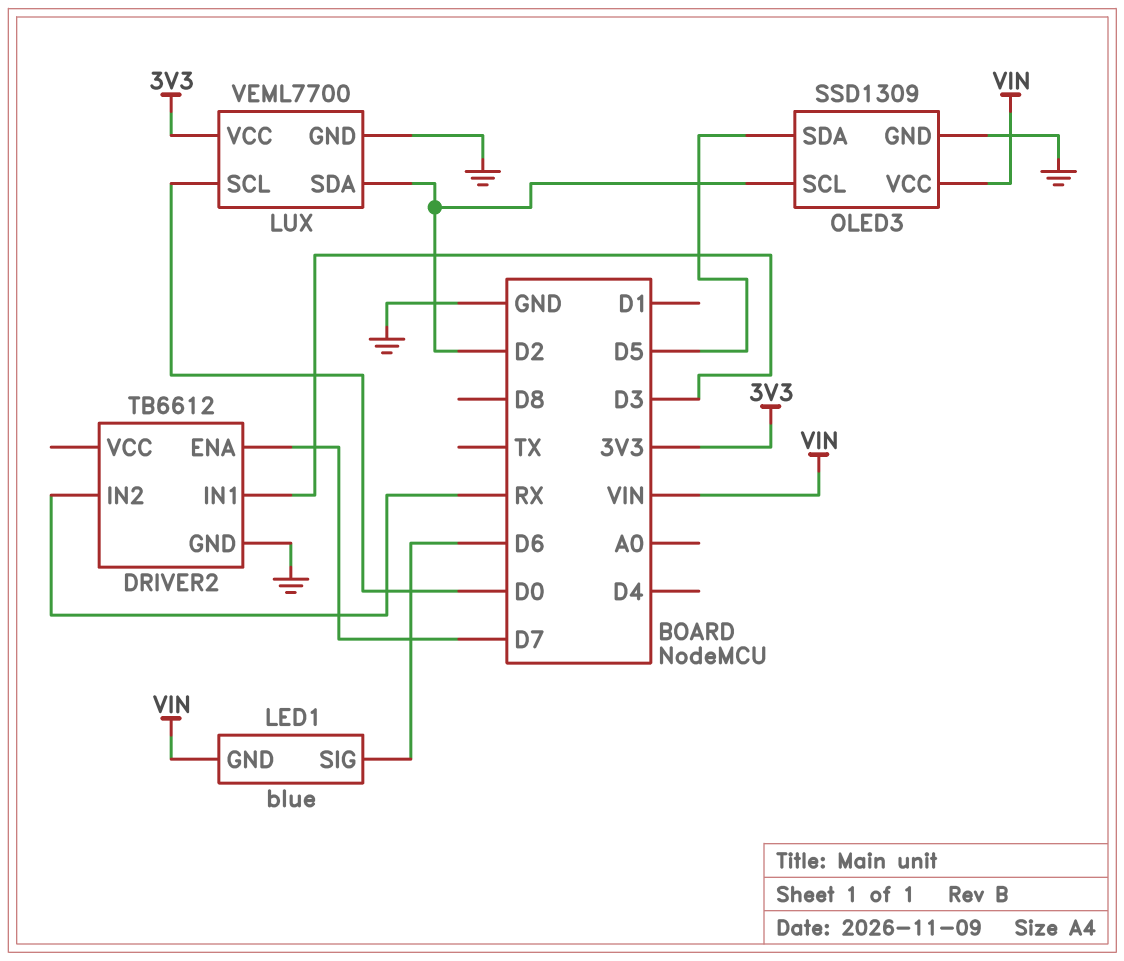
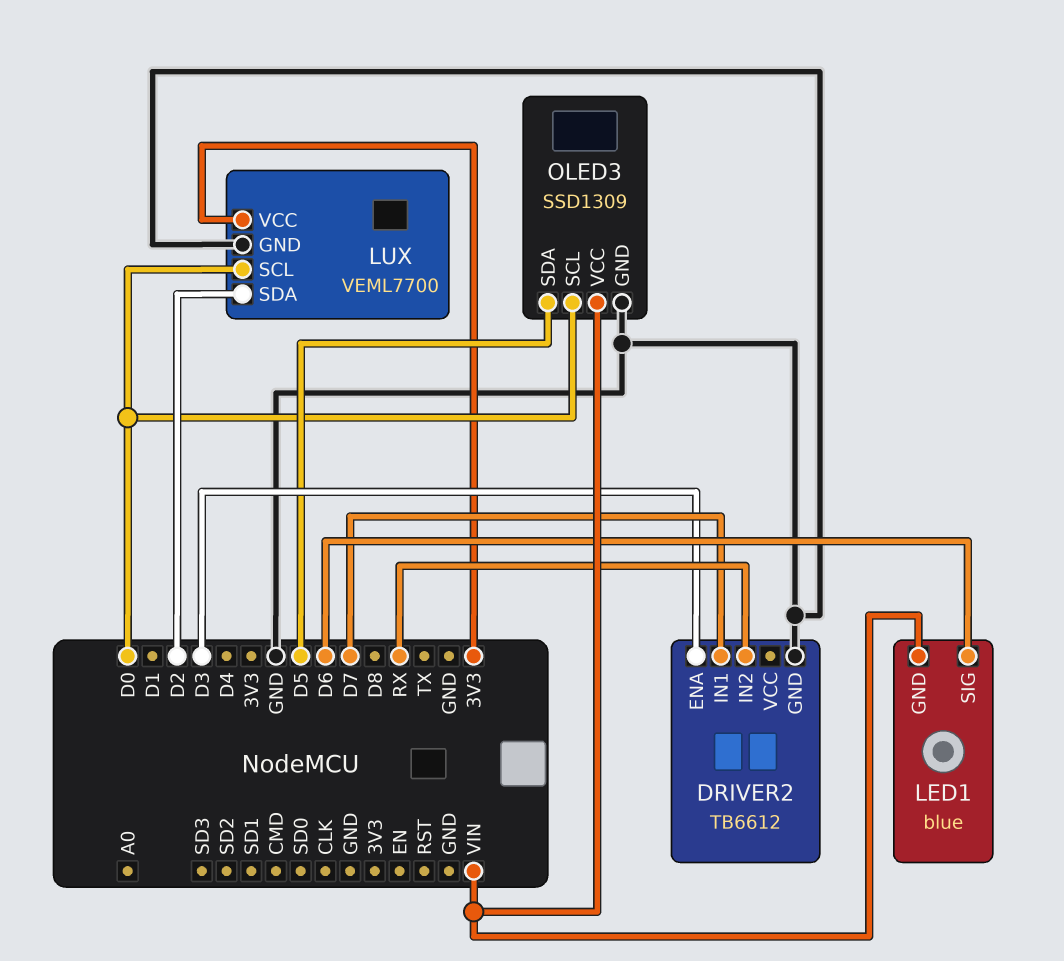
DRIVER2 pin ENA: D7 -> D3
DRIVER2 pin IN1: D3 -> D7
OLED3 pin SCL: D2 -> D0

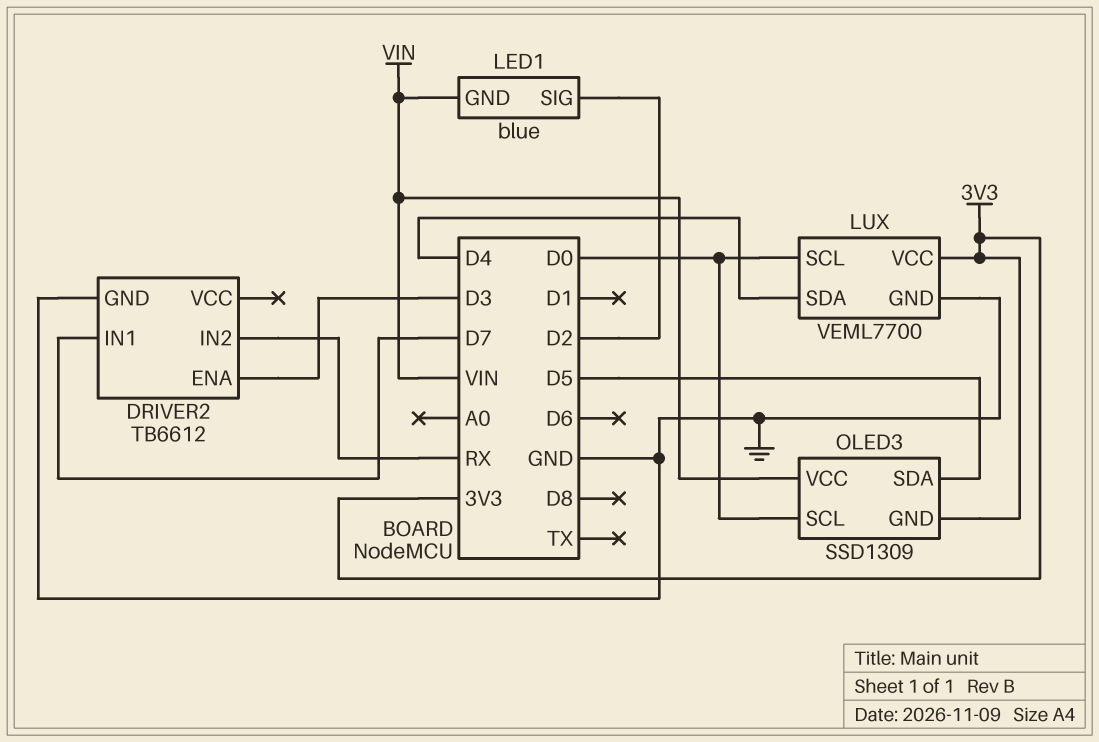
LED1 pin SIG: D6 -> D2
LUX pin SDA: D2 -> D4
OLED3 pin GND: GND -> 3V3

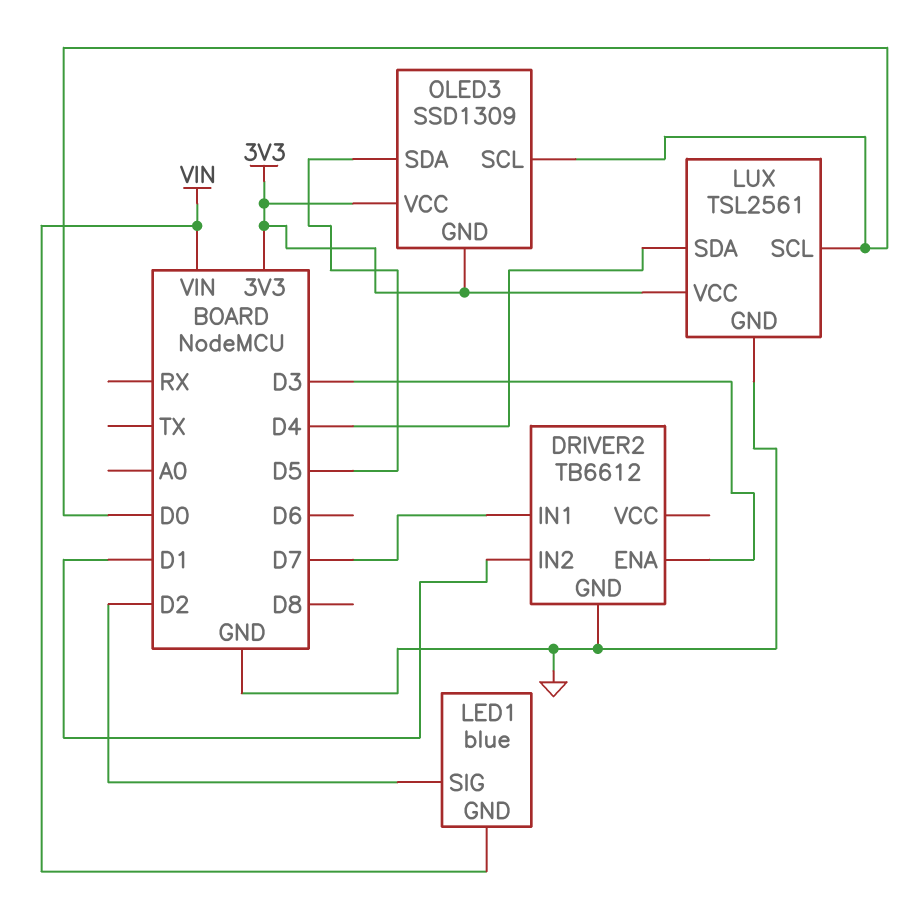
DRIVER2 pin IN2: RX -> D1
LUX: VEML7700 -> TSL2561
OLED3 pin VCC: VIN -> 3V3

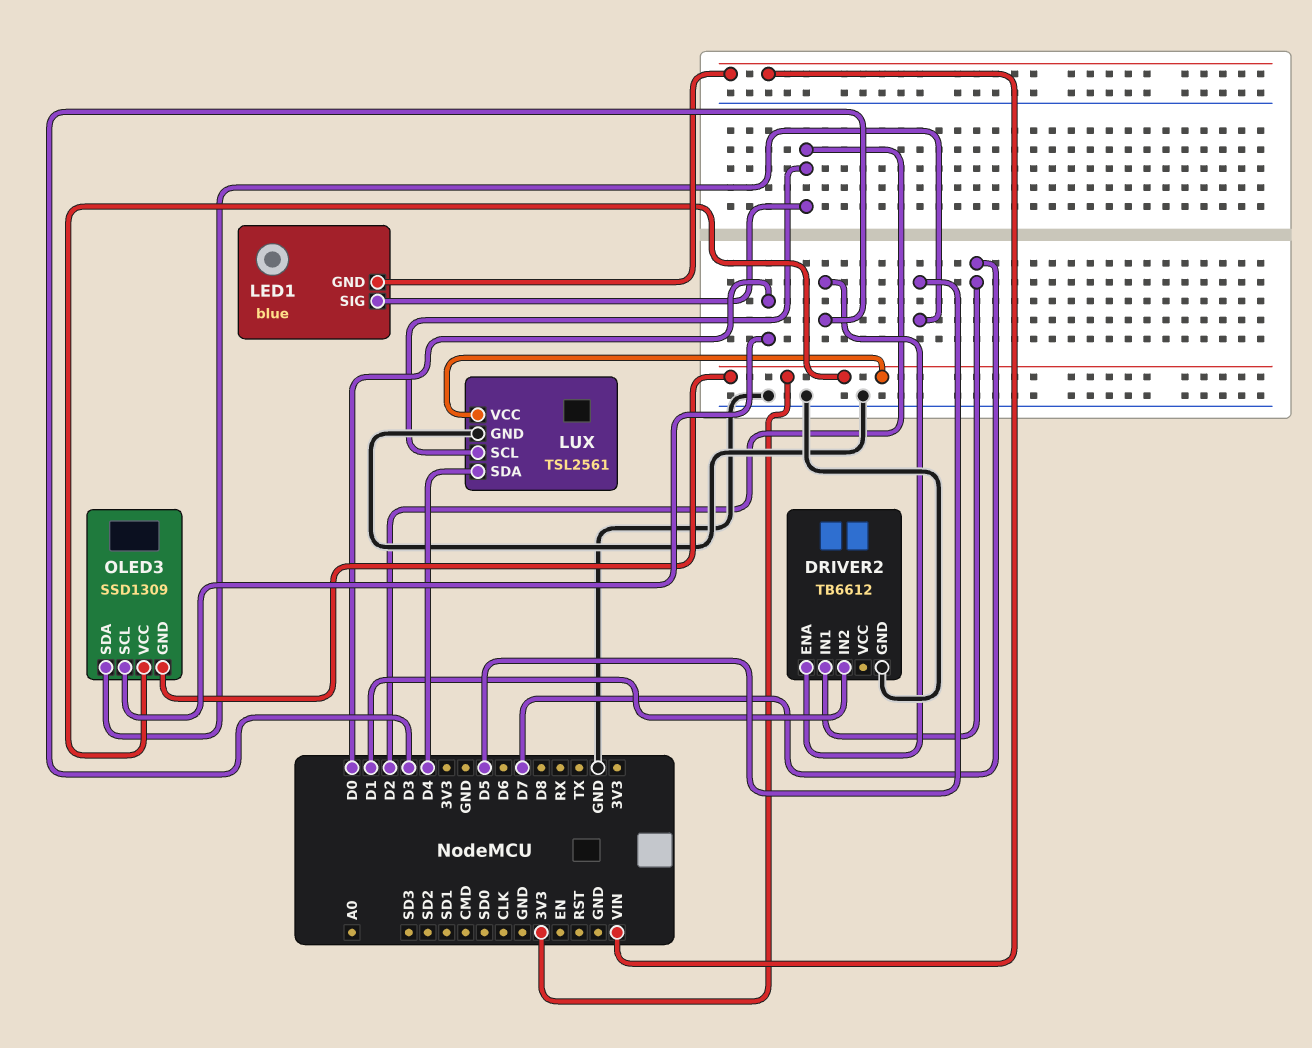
LUX pin SCL: D0 -> D2

